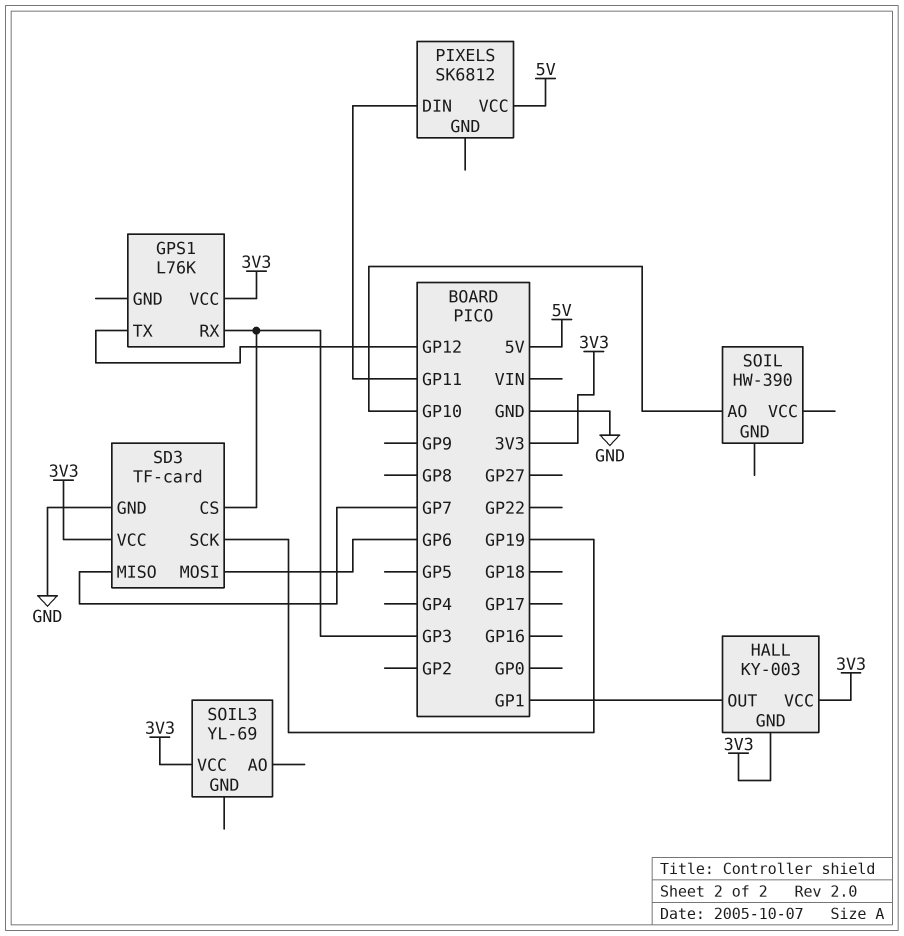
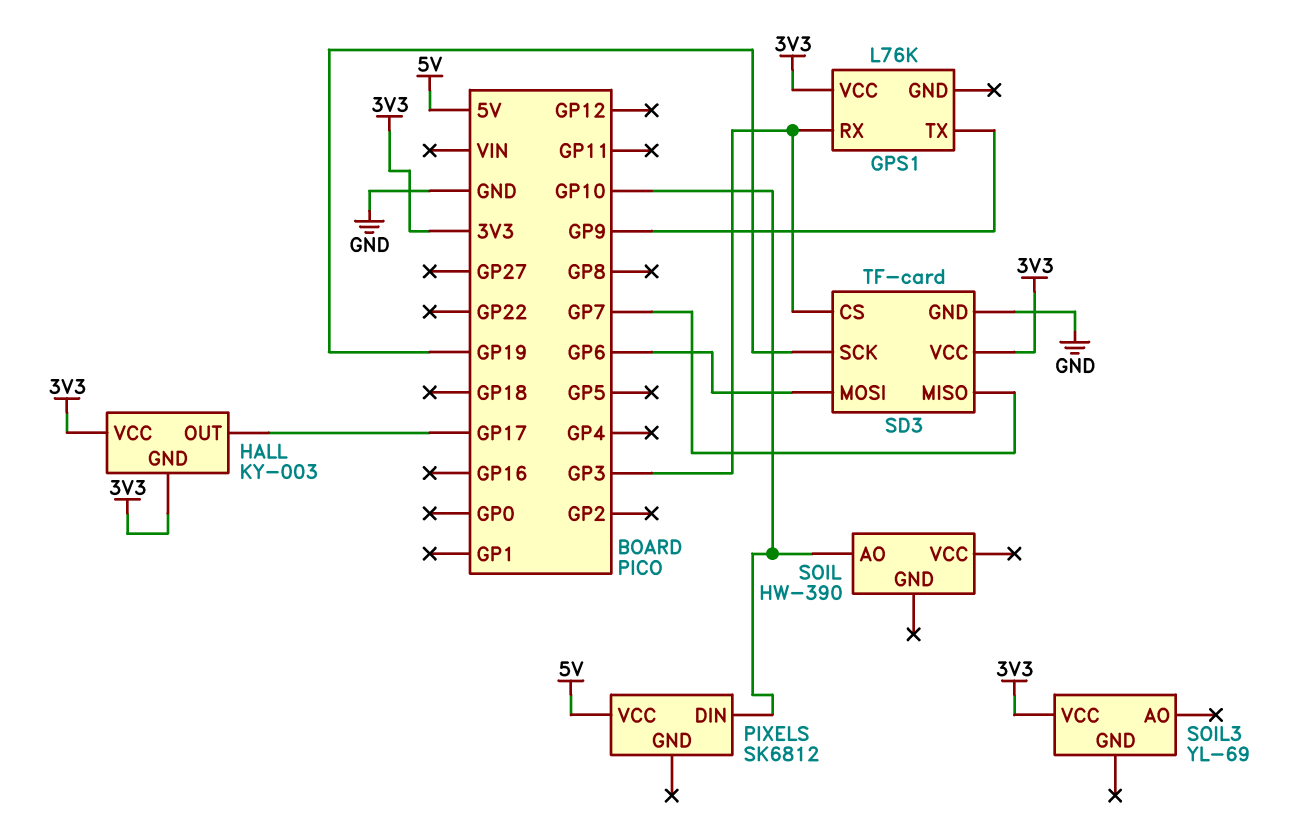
GPS1 pin TX: GP12 -> GP9
HALL pin OUT: GP1 -> GP17
PIXELS pin DIN: GP11 -> GP10

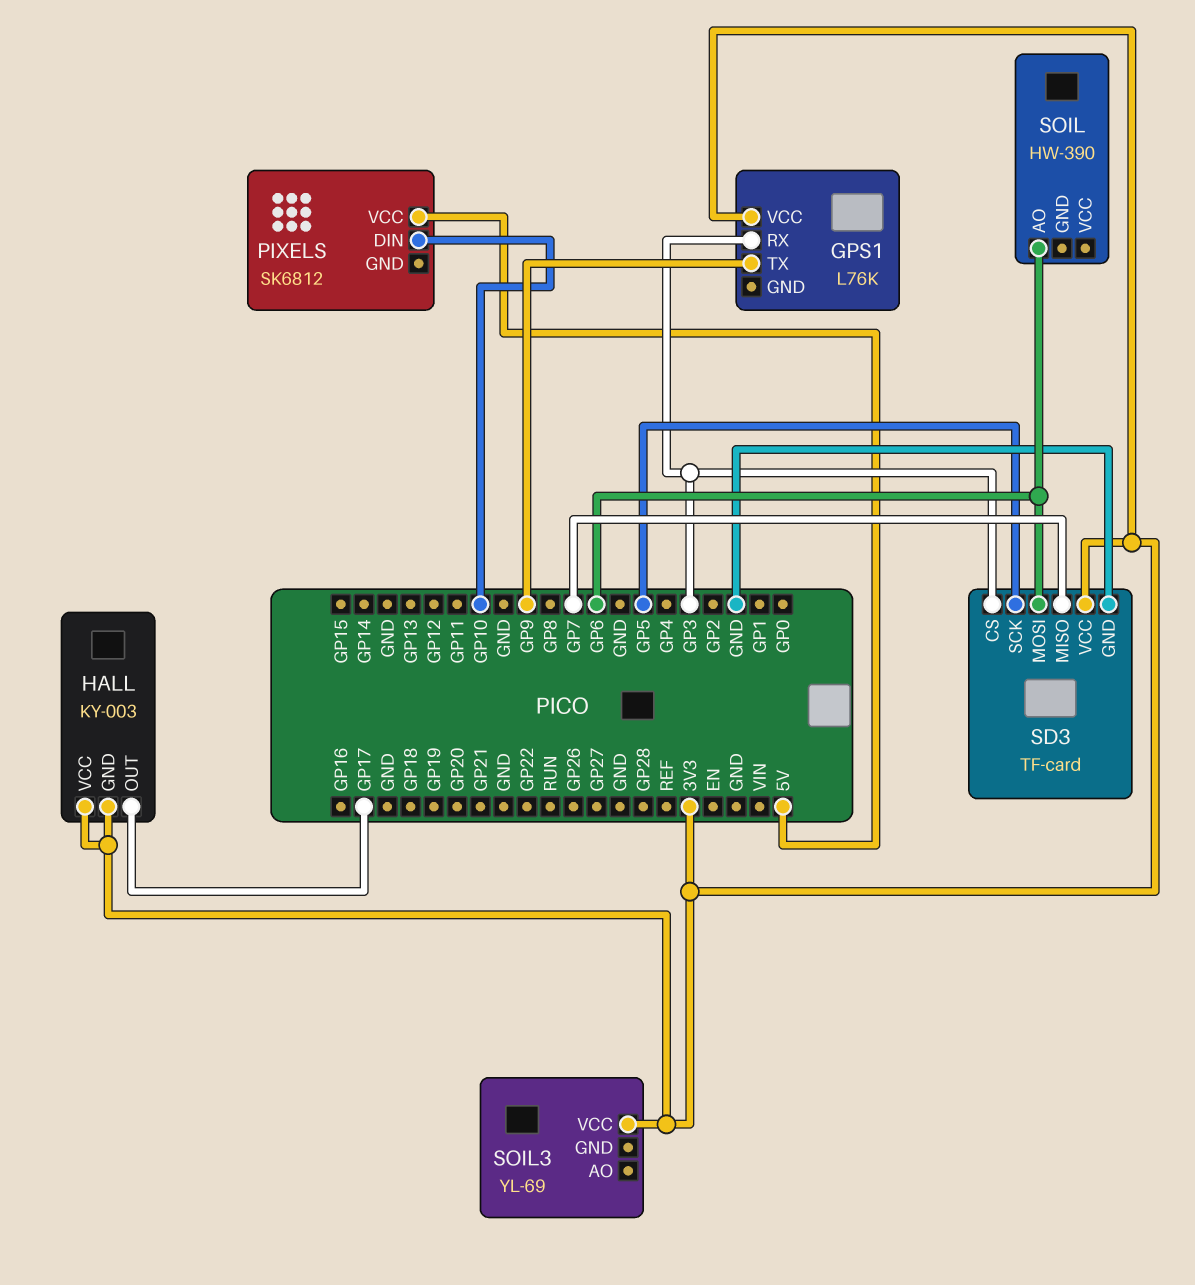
SD3 pin SCK: GP19 -> GP5
SOIL pin AO: GP10 -> GP6

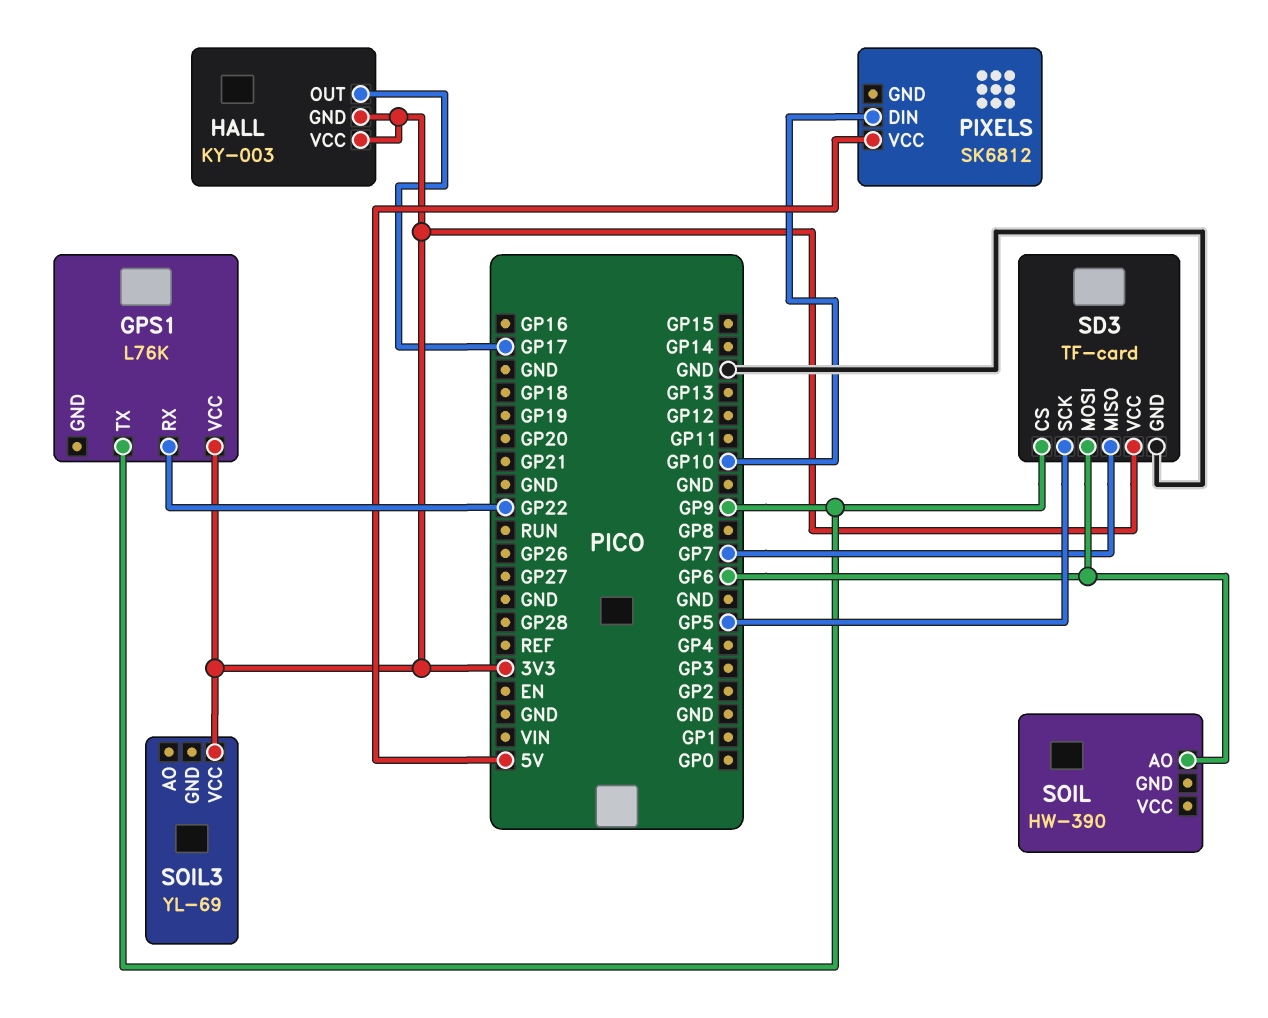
GPS1 pin RX: GP3 -> GP22
SD3 pin CS: GP3 -> GP9

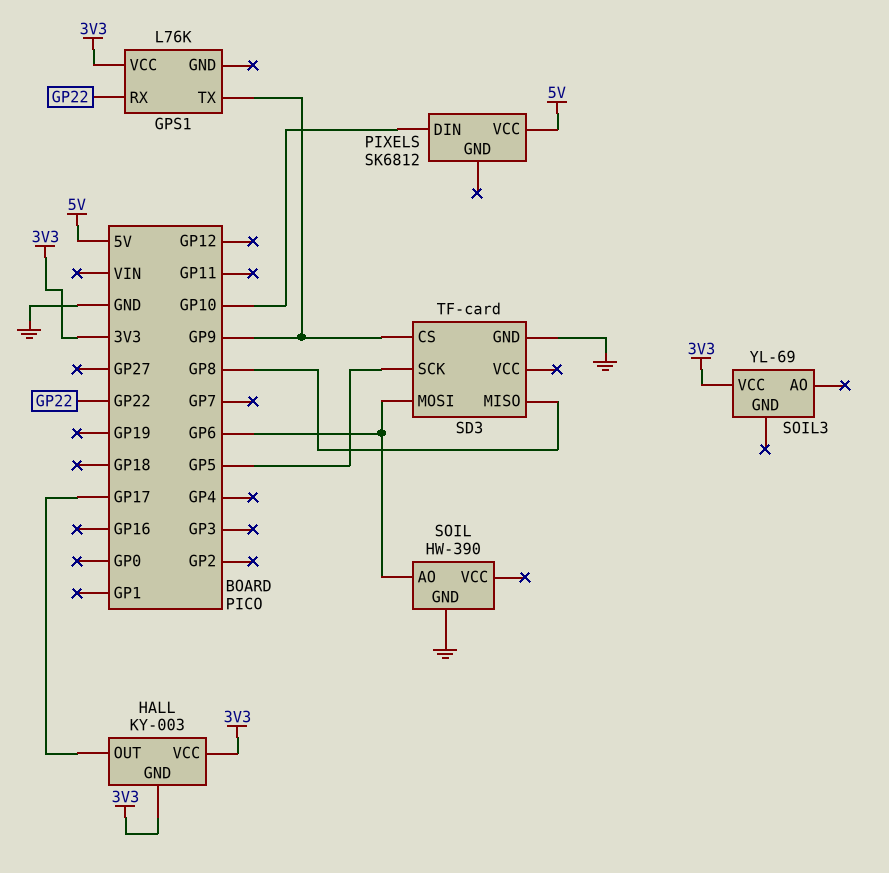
SD3 pin MISO: GP7 -> GP8
SD3 pin VCC: 3V3 -> none
SOIL pin GND: none -> GND

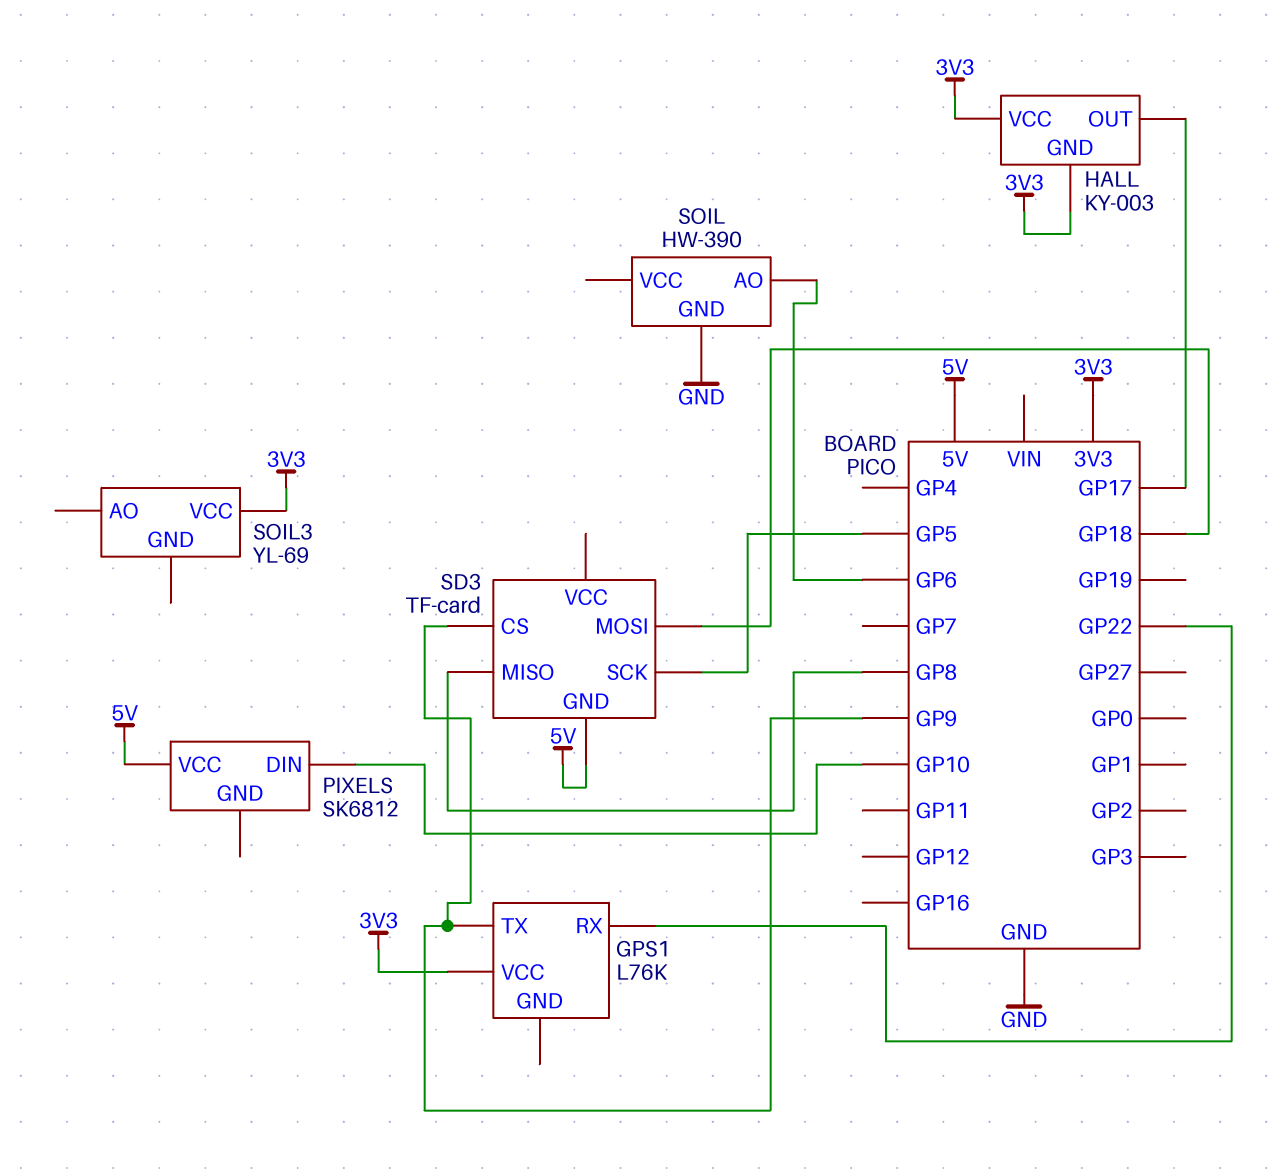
SD3 pin GND: GND -> 5V
SD3 pin MOSI: GP6 -> GP18

